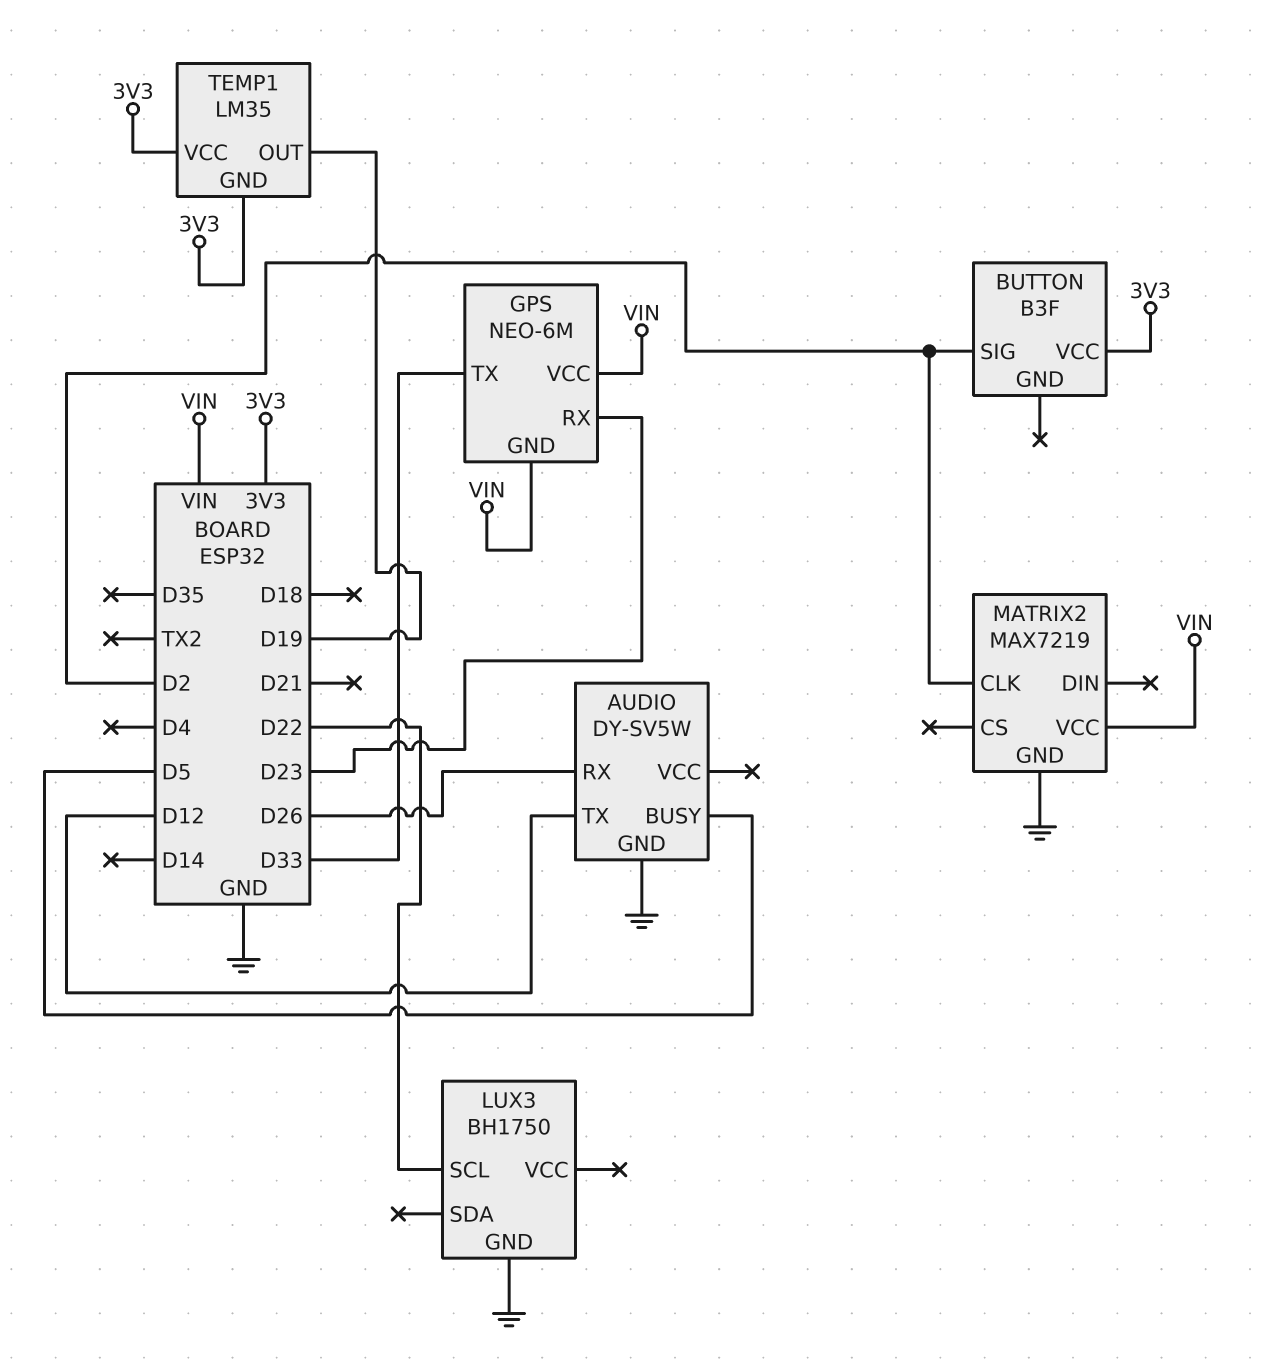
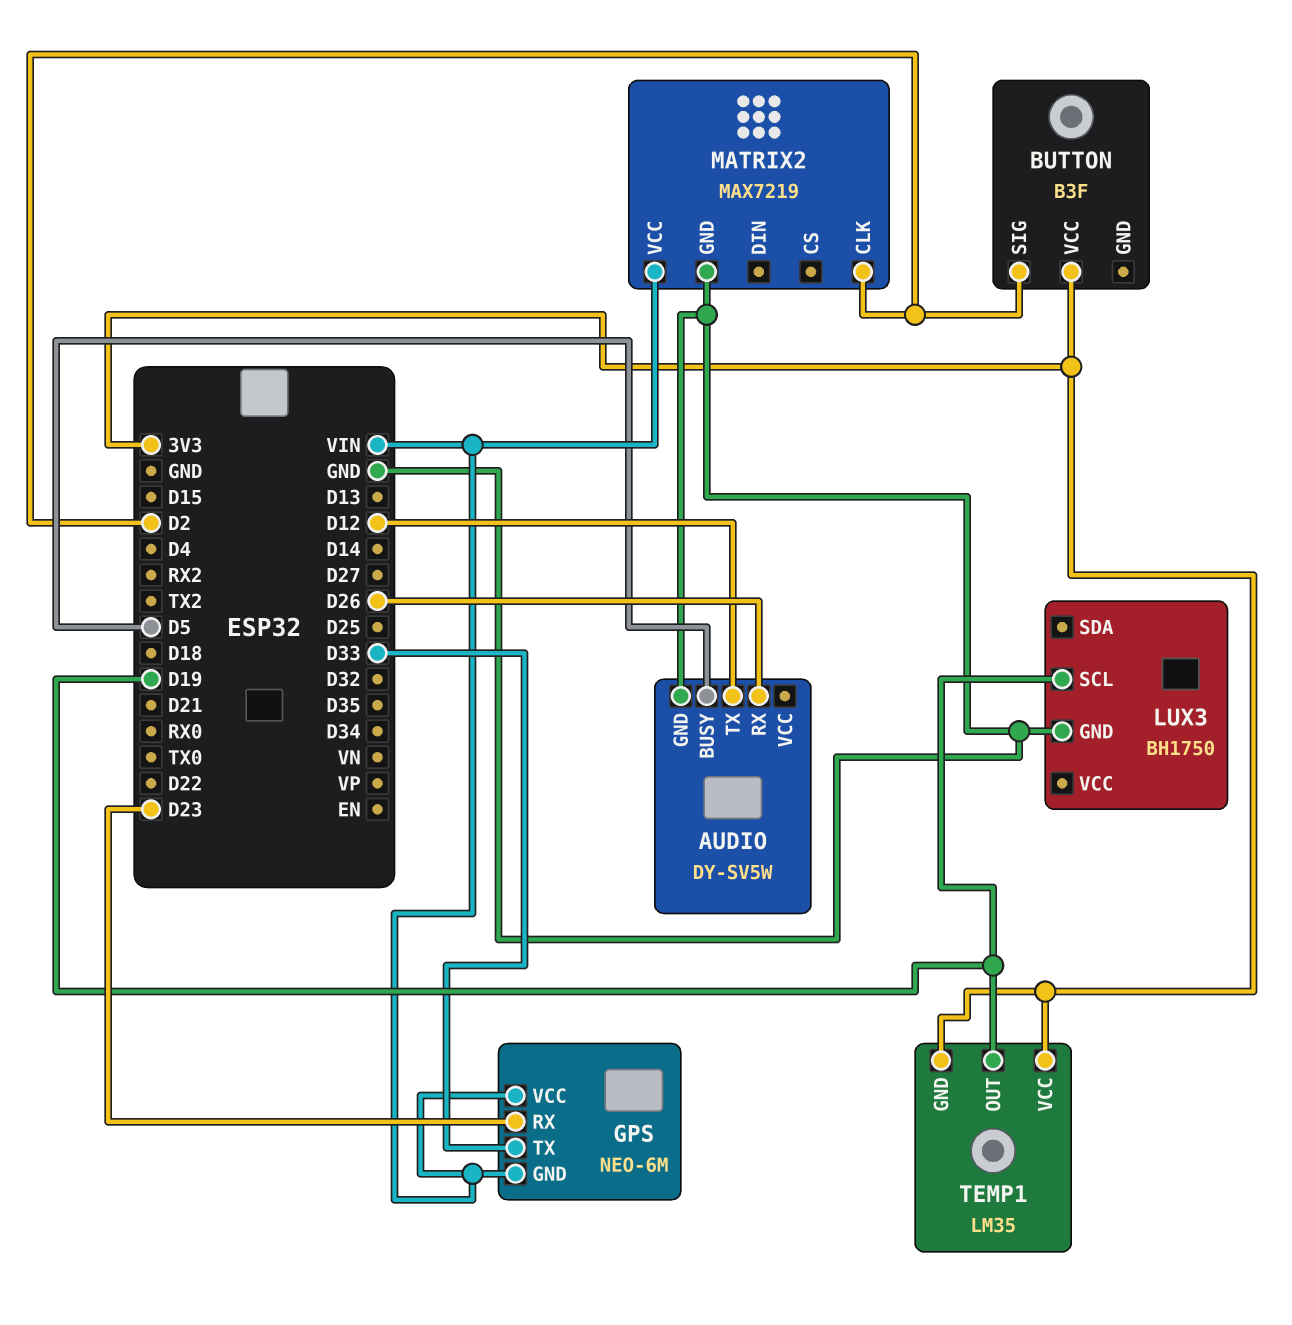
LUX3 pin SCL: D22 -> D19

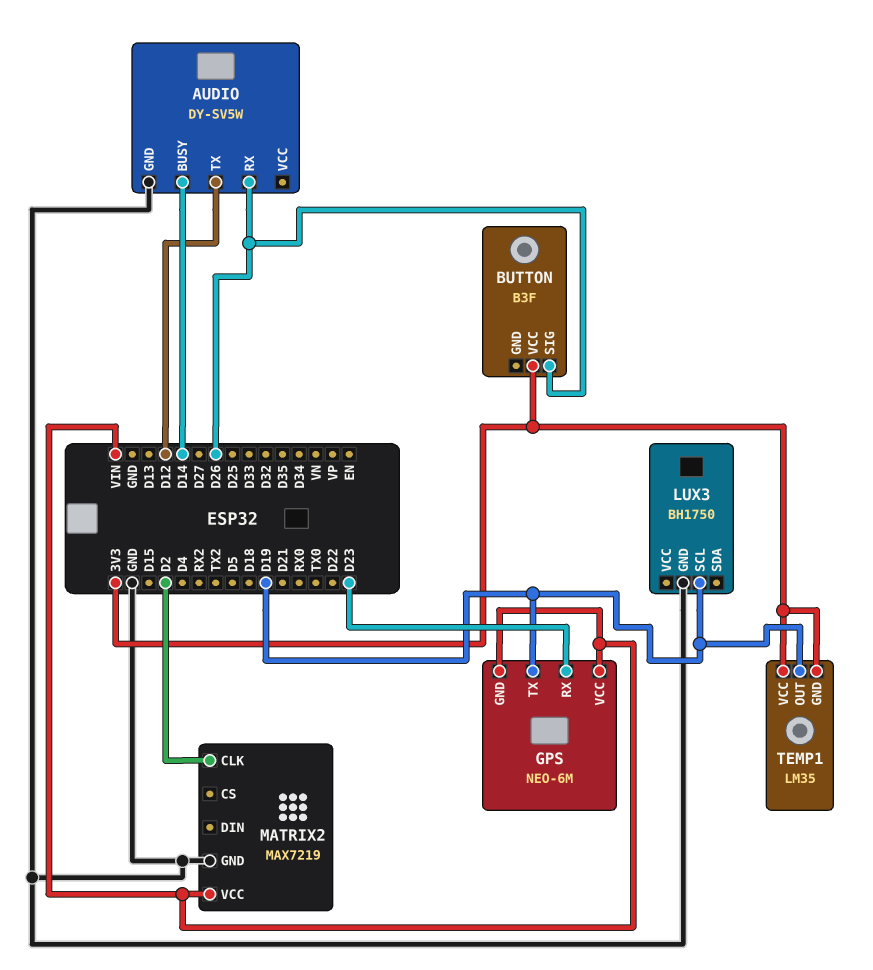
AUDIO pin BUSY: D5 -> D14
BUTTON pin SIG: D2 -> D26
GPS pin TX: D33 -> D19

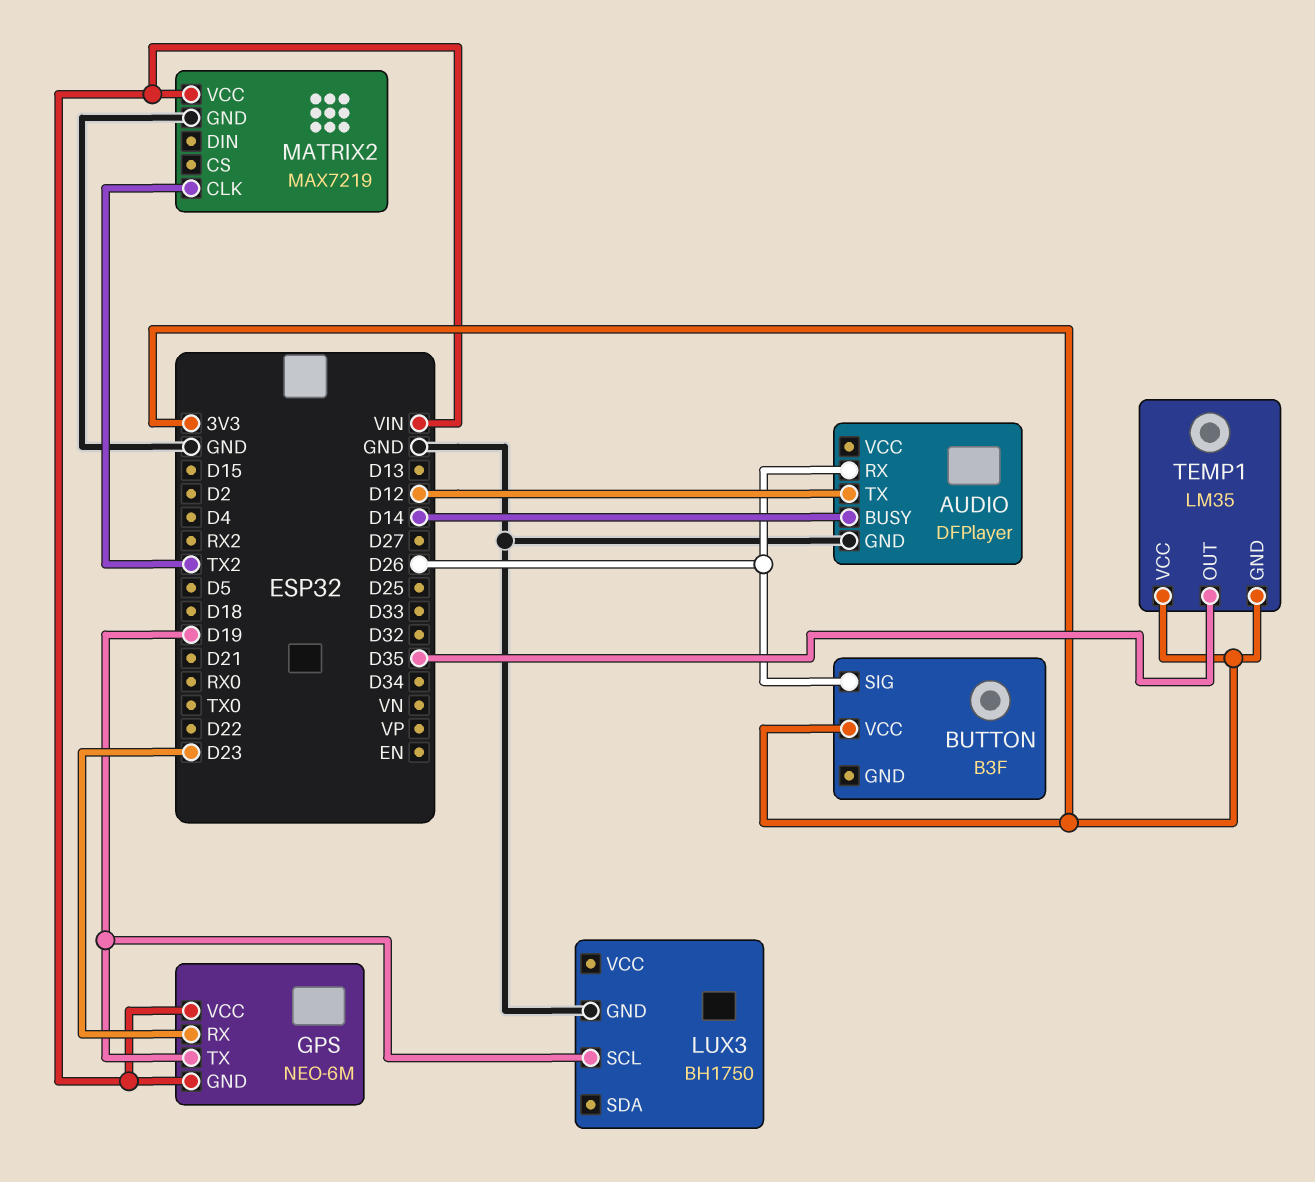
AUDIO: DY-SV5W -> DFPlayer
MATRIX2 pin CLK: D2 -> TX2
TEMP1 pin OUT: D19 -> D35

